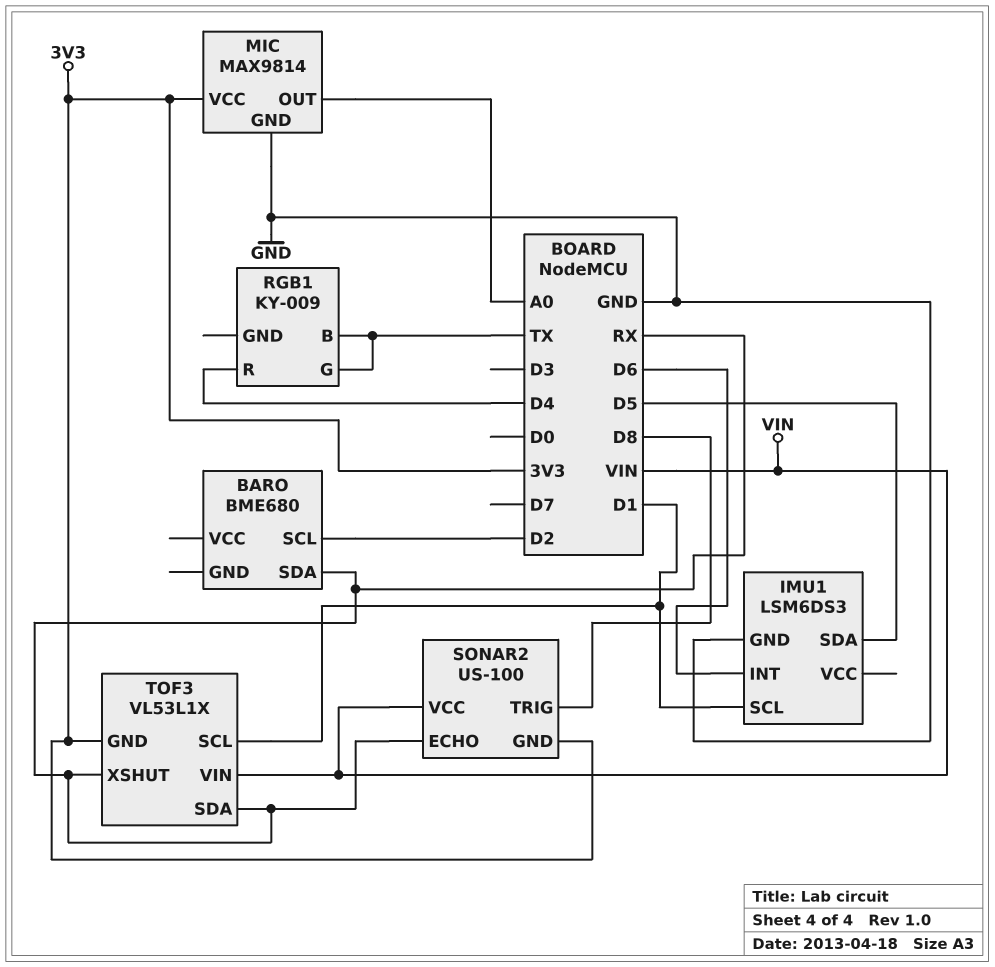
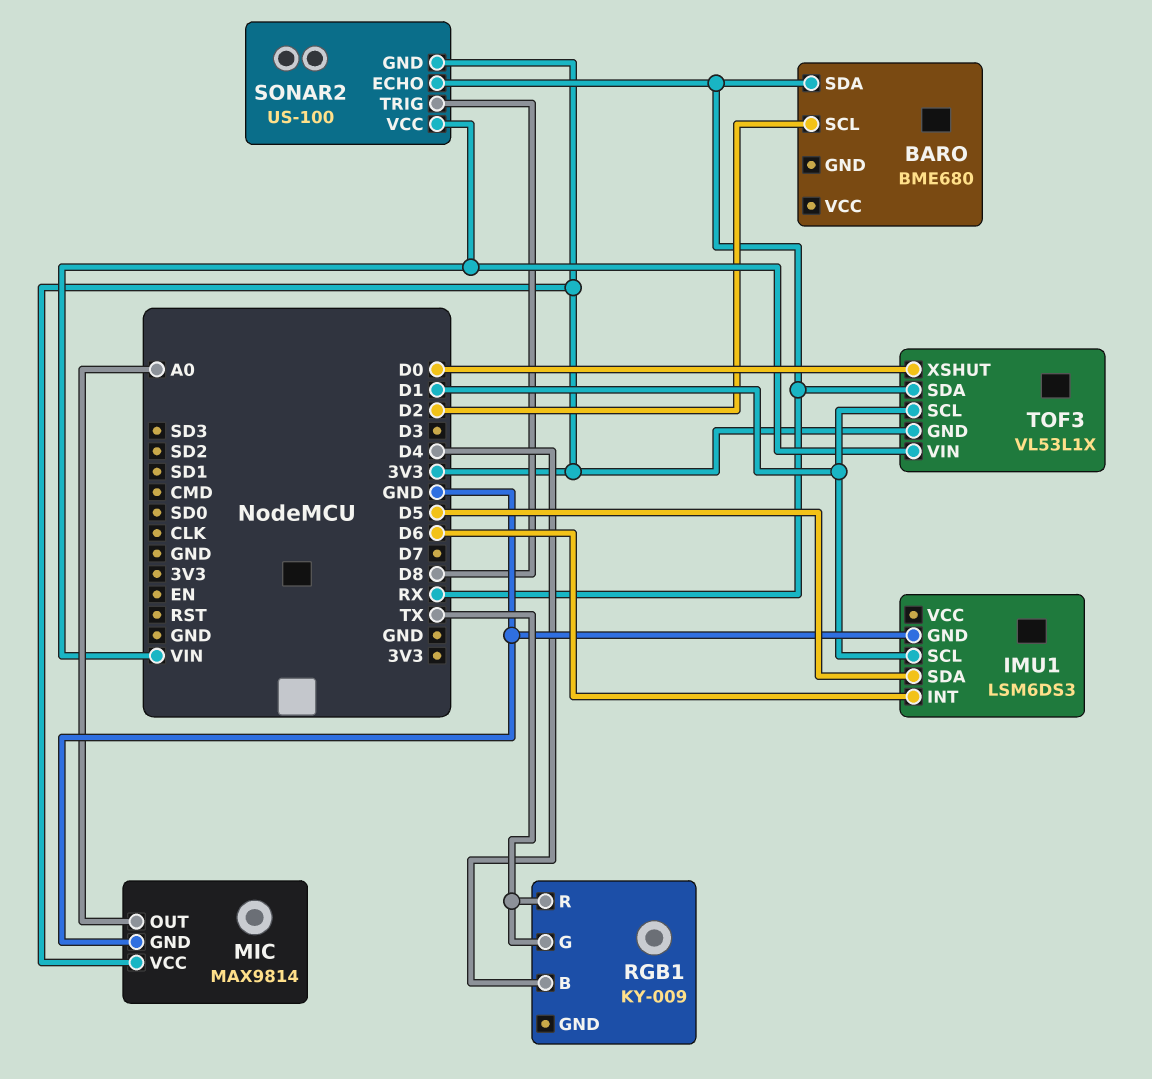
RGB1 pin B: TX -> D4
RGB1 pin R: D4 -> TX
TOF3 pin XSHUT: RX -> D0

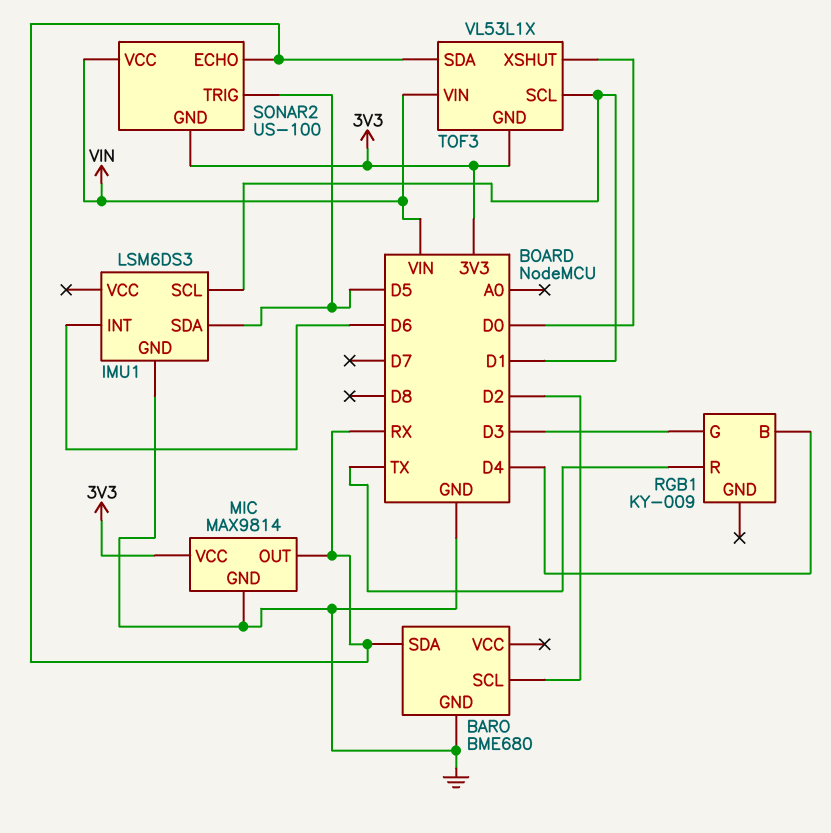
BARO pin GND: none -> GND
MIC pin OUT: A0 -> RX
RGB1 pin G: TX -> D3
SONAR2 pin TRIG: D8 -> D5

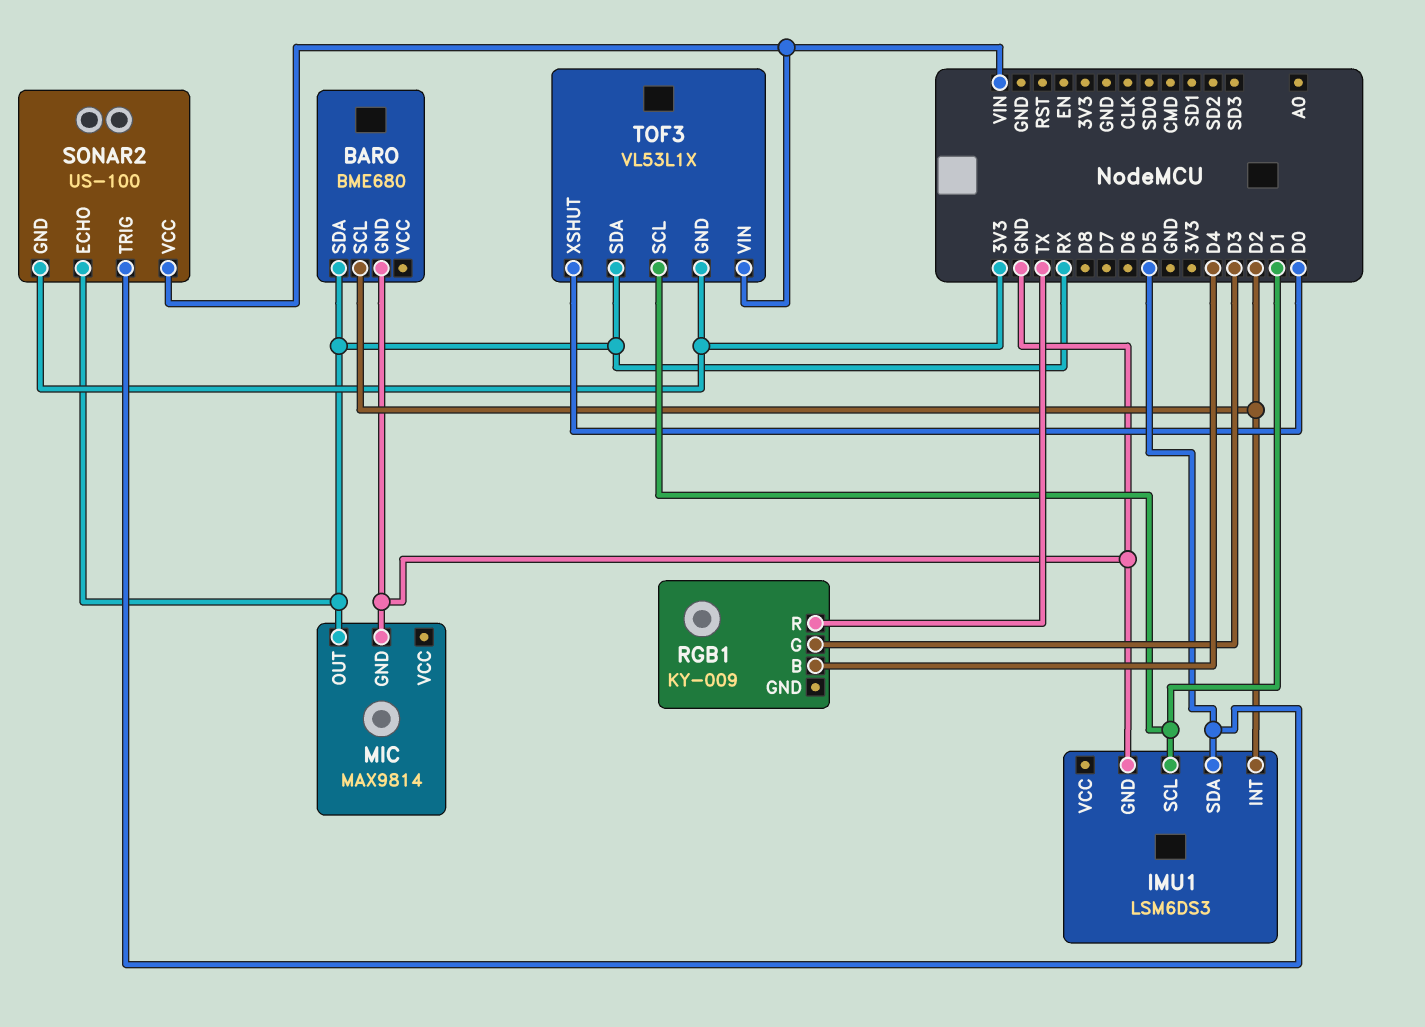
IMU1 pin INT: D6 -> D2
MIC pin VCC: 3V3 -> none

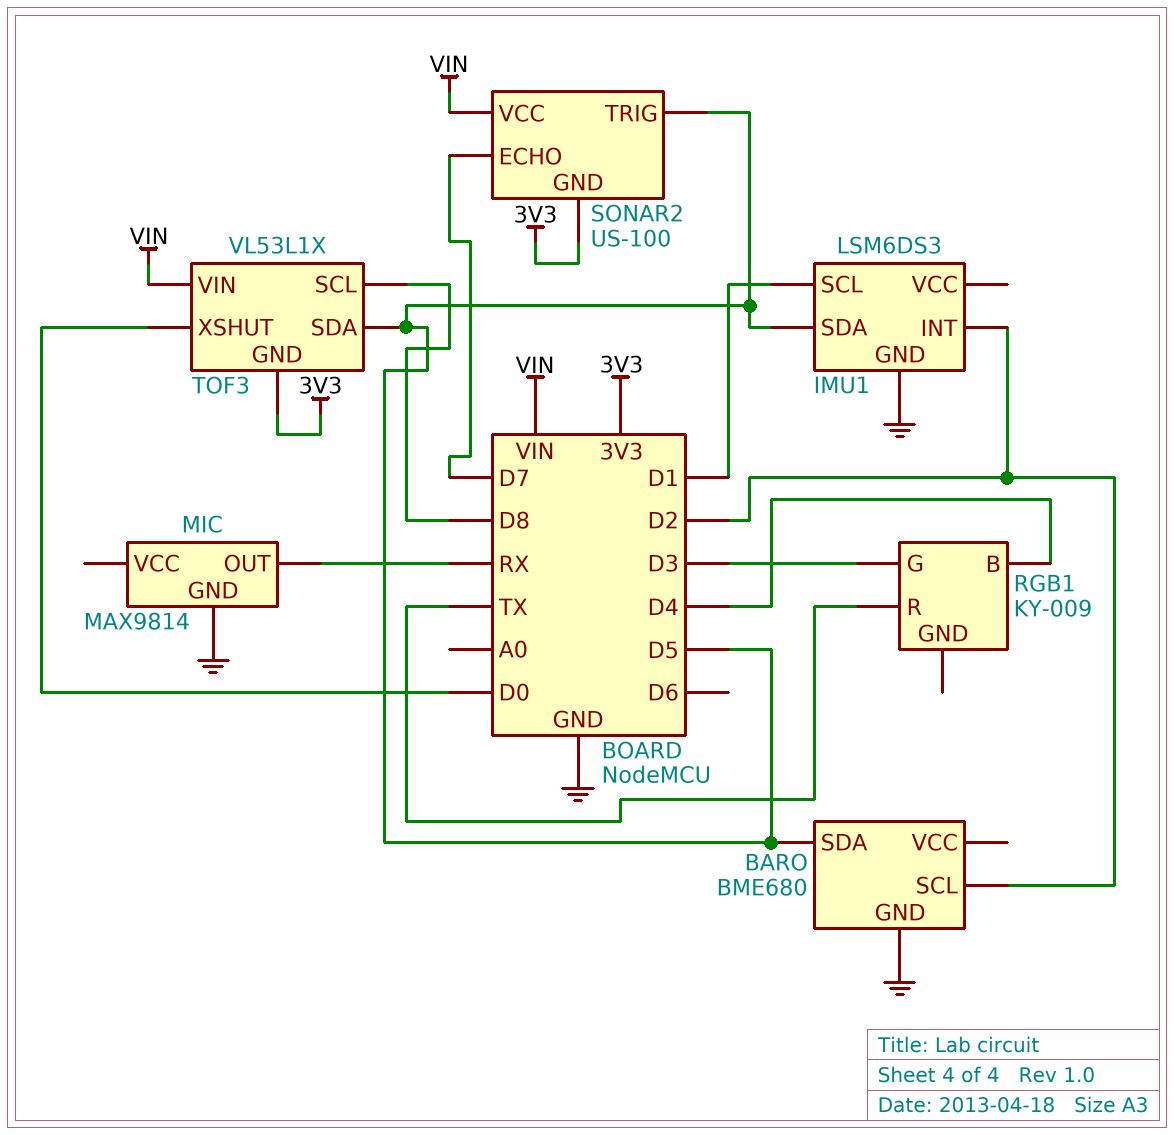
BARO pin SDA: RX -> D5
SONAR2 pin ECHO: RX -> D7
TOF3 pin SCL: D1 -> D8
TOF3 pin SDA: RX -> D5

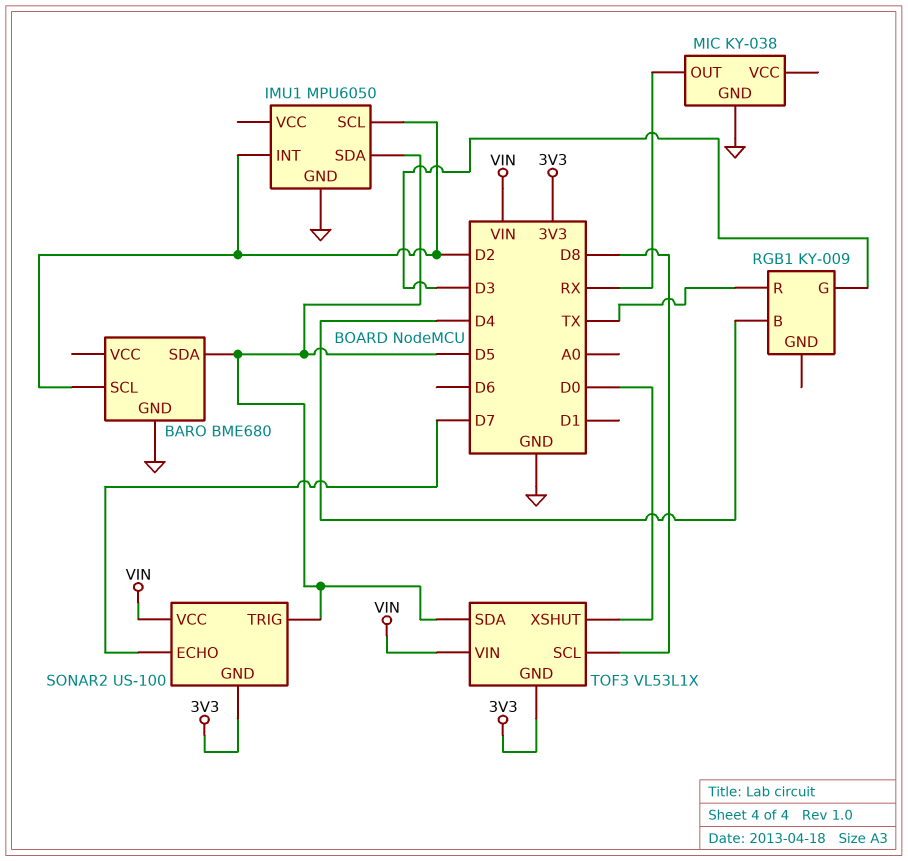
IMU1: LSM6DS3 -> MPU6050
IMU1 pin SCL: D1 -> D2
MIC: MAX9814 -> KY-038

